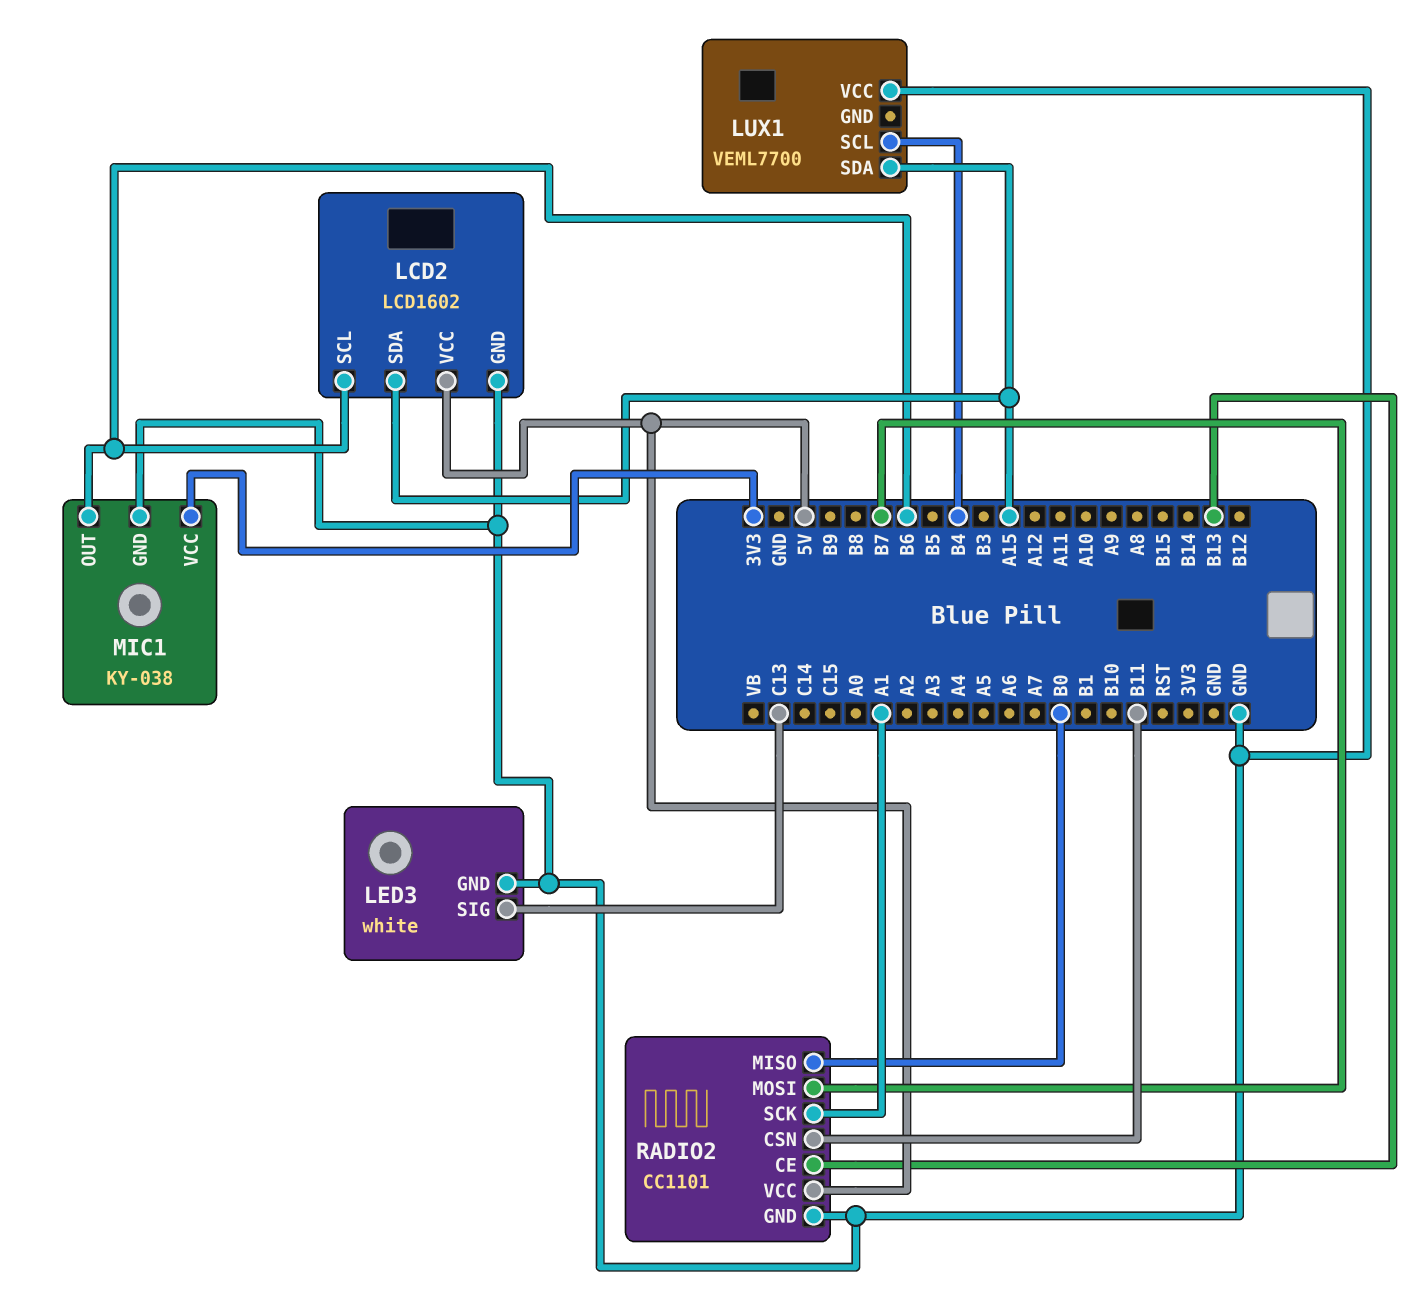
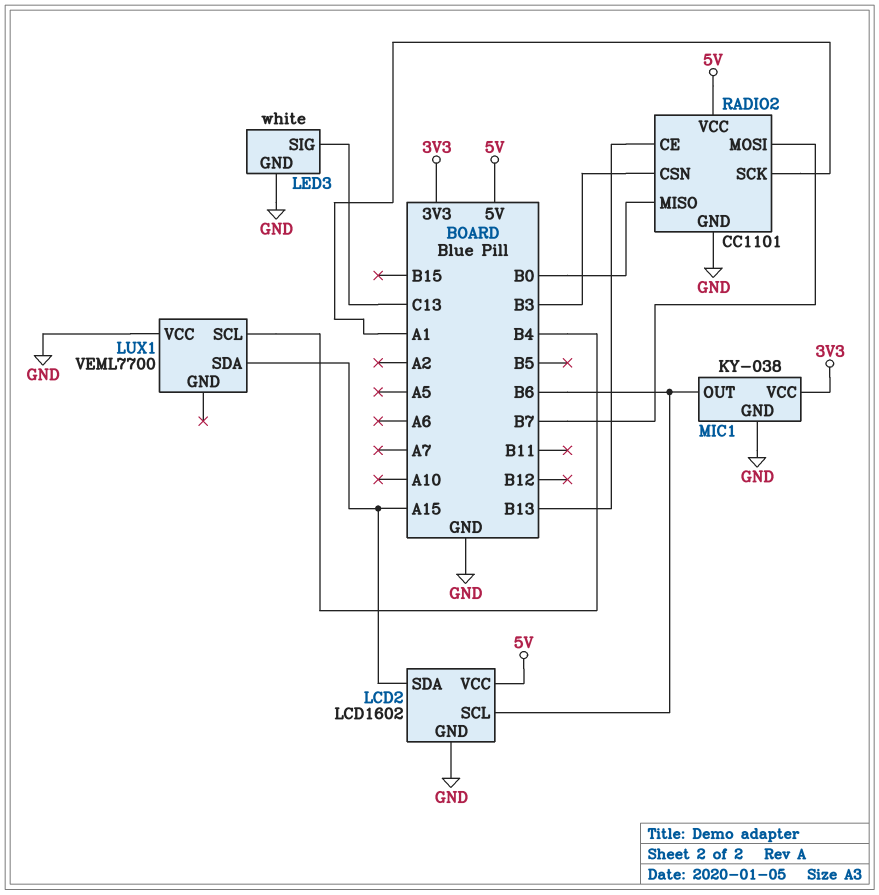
RADIO2 pin CSN: B11 -> B3

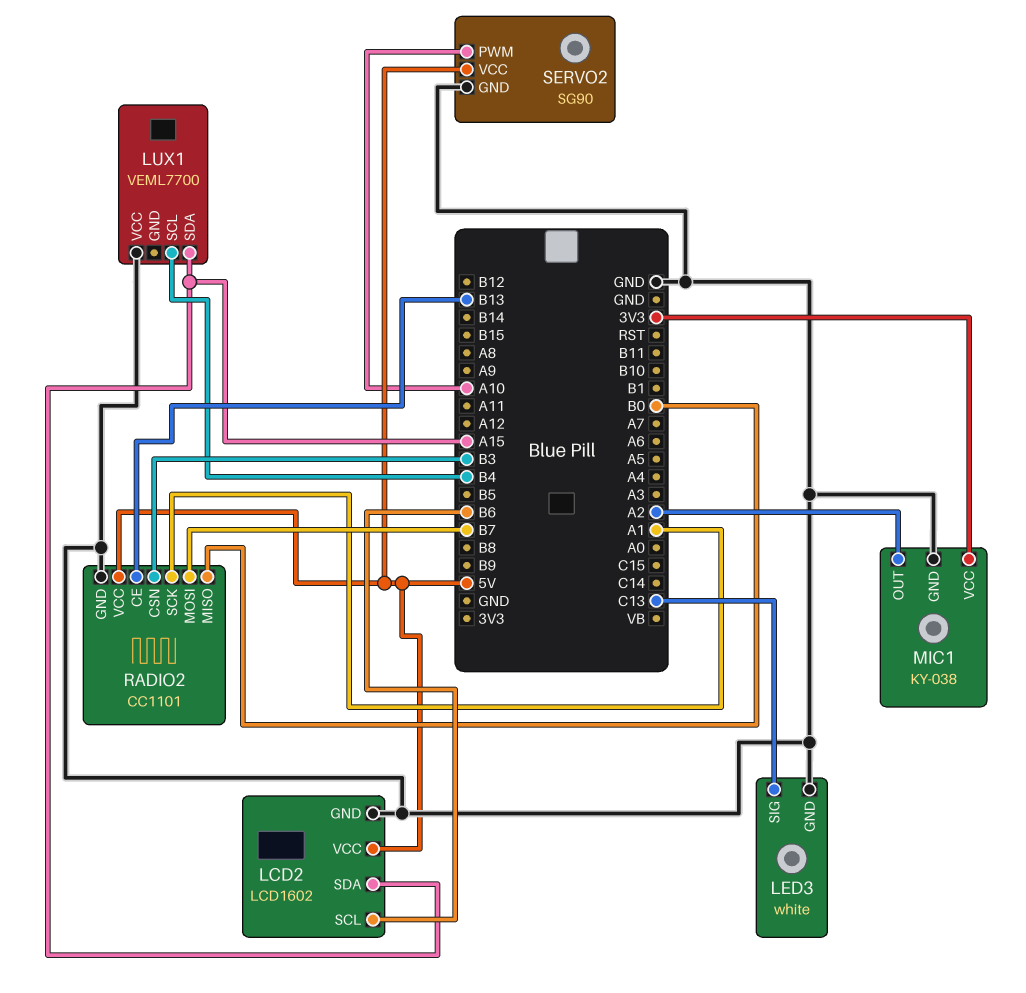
MIC1 pin OUT: B6 -> A2
SERVO2: none -> SG90
SERVO2 pin GND: none -> GND
SERVO2 pin PWM: none -> A10
SERVO2 pin VCC: none -> 5V

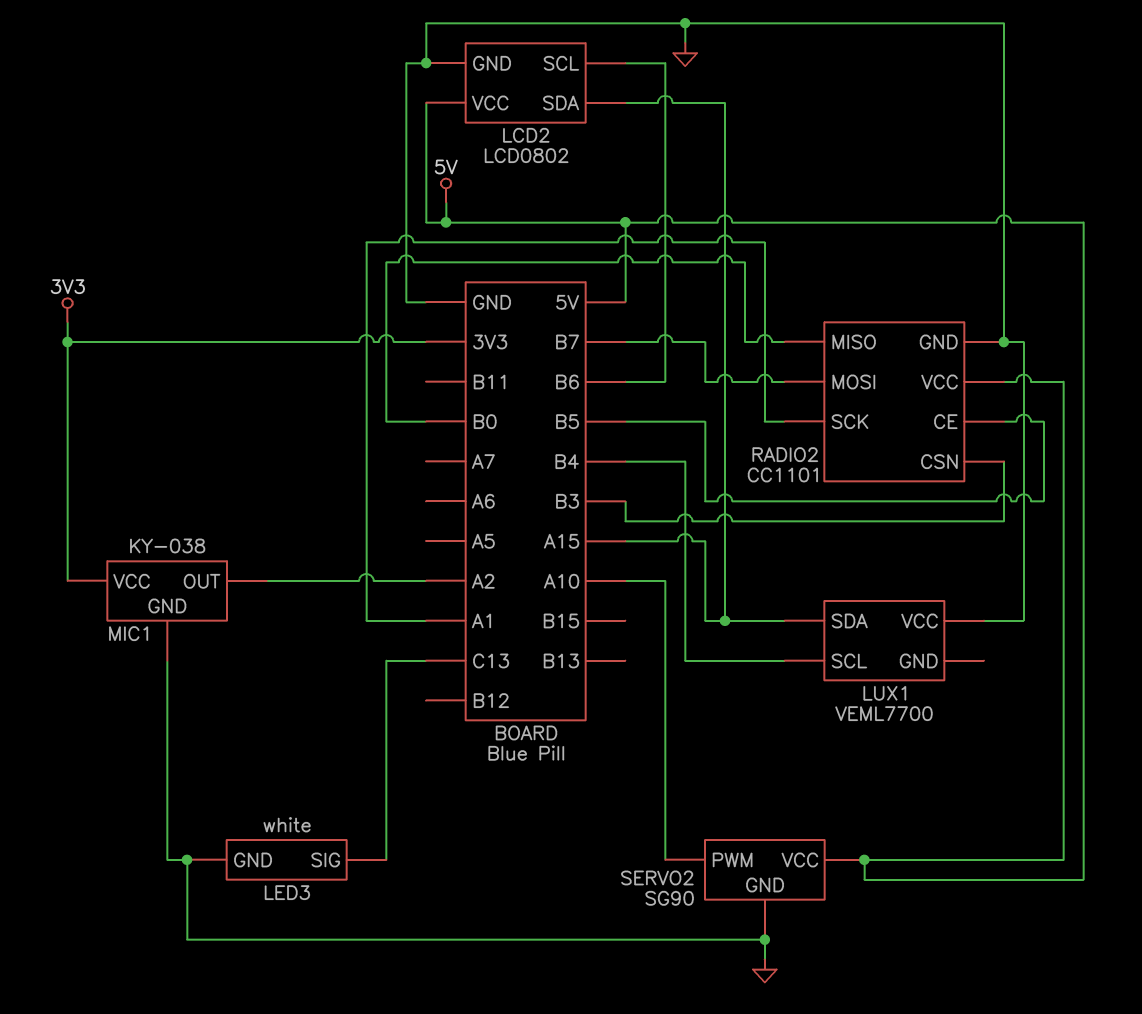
LCD2: LCD1602 -> LCD0802
RADIO2 pin CE: B13 -> B5

